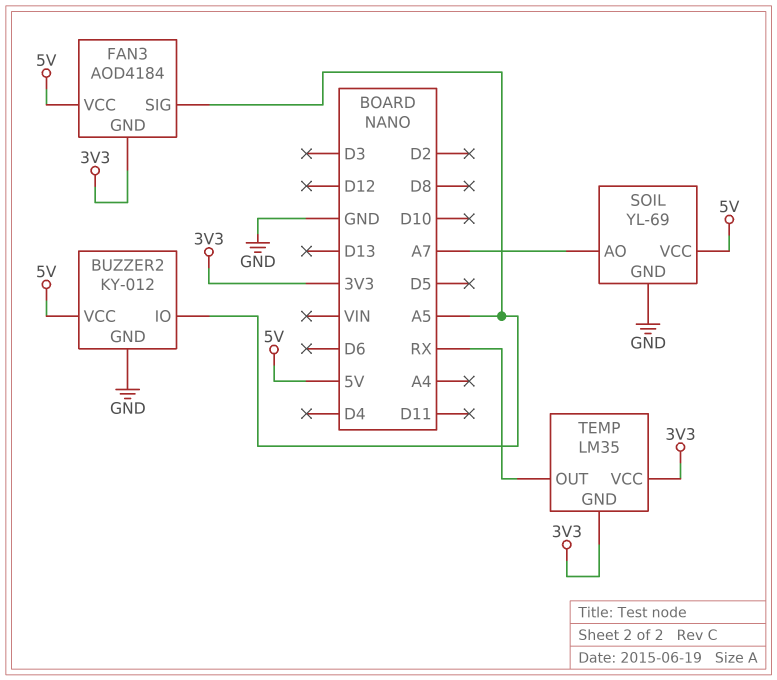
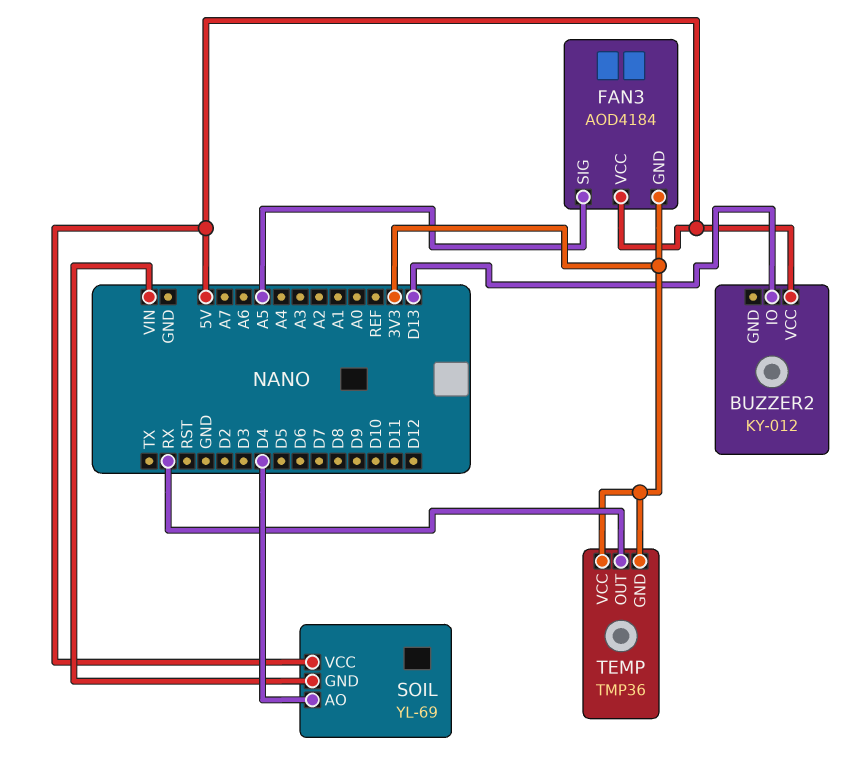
BUZZER2 pin GND: GND -> none
BUZZER2 pin IO: A5 -> D13
SOIL pin AO: A7 -> D4
SOIL pin GND: GND -> VIN
TEMP: LM35 -> TMP36

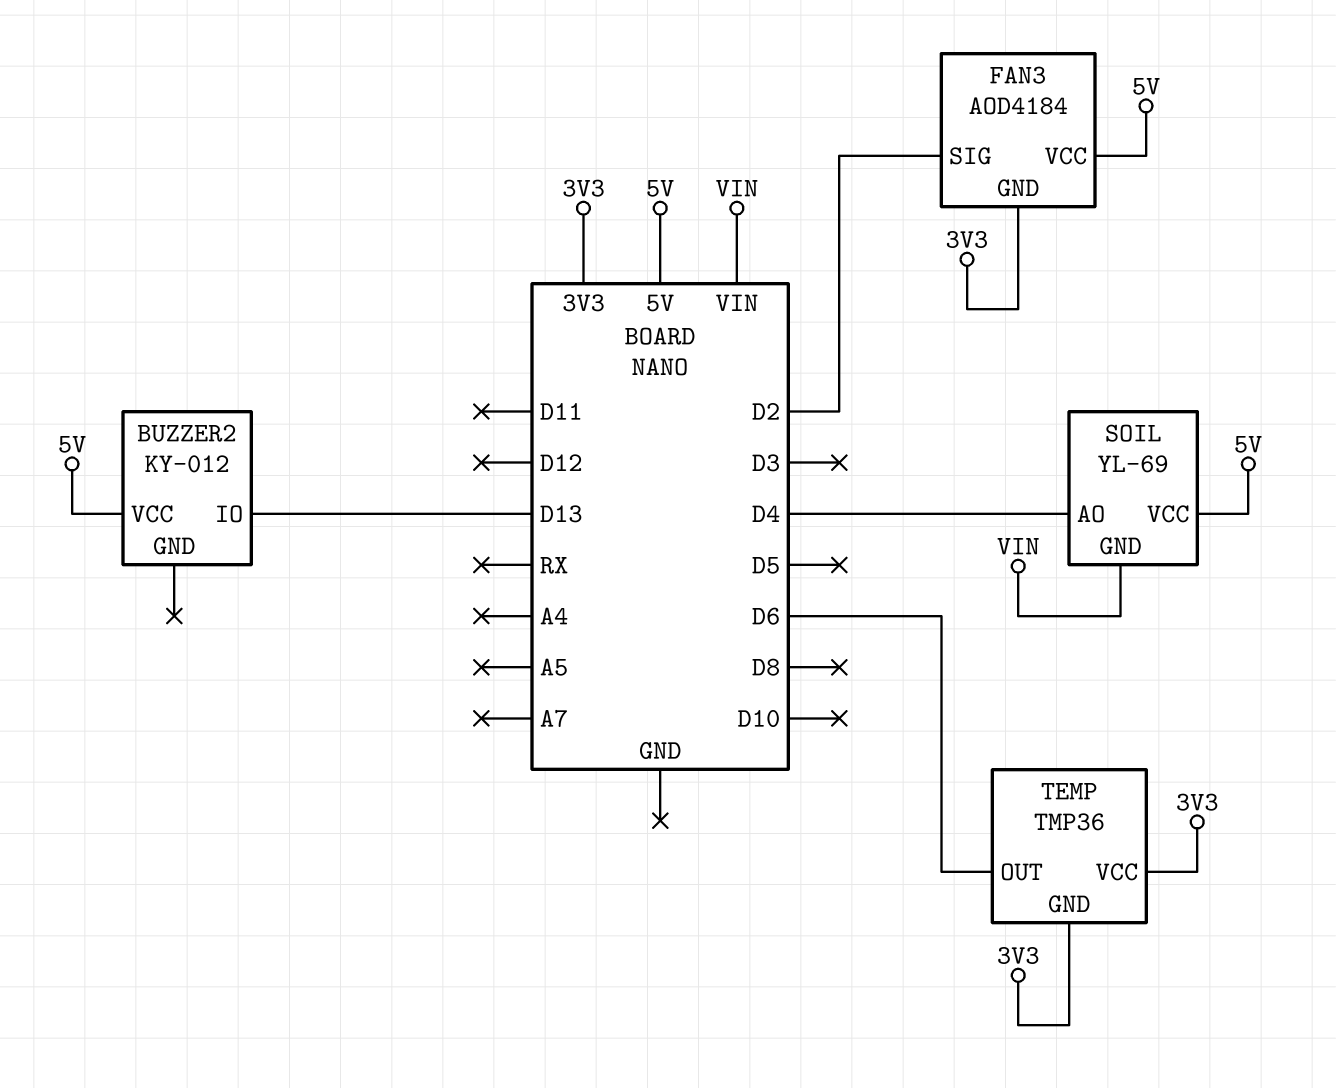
FAN3 pin SIG: A5 -> D2
TEMP pin OUT: RX -> D6

